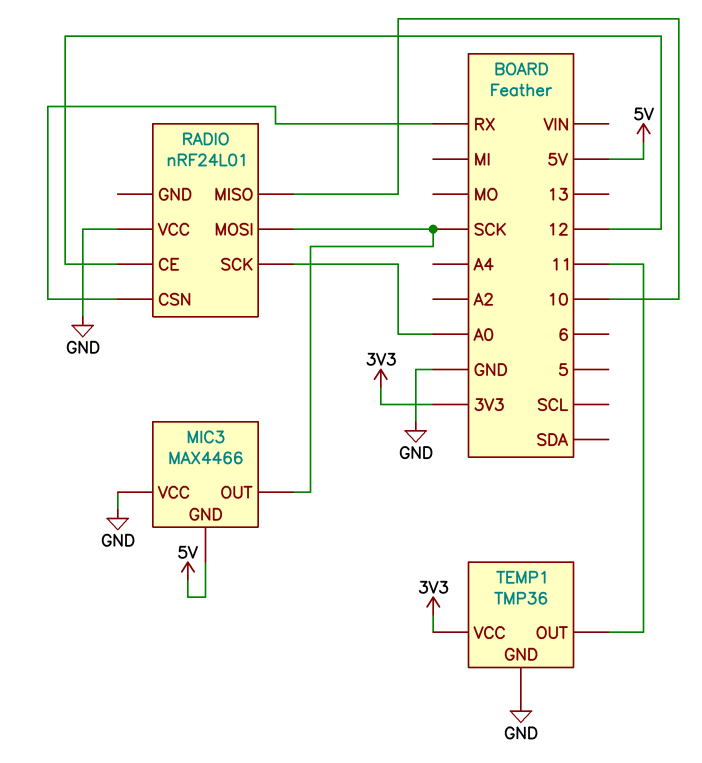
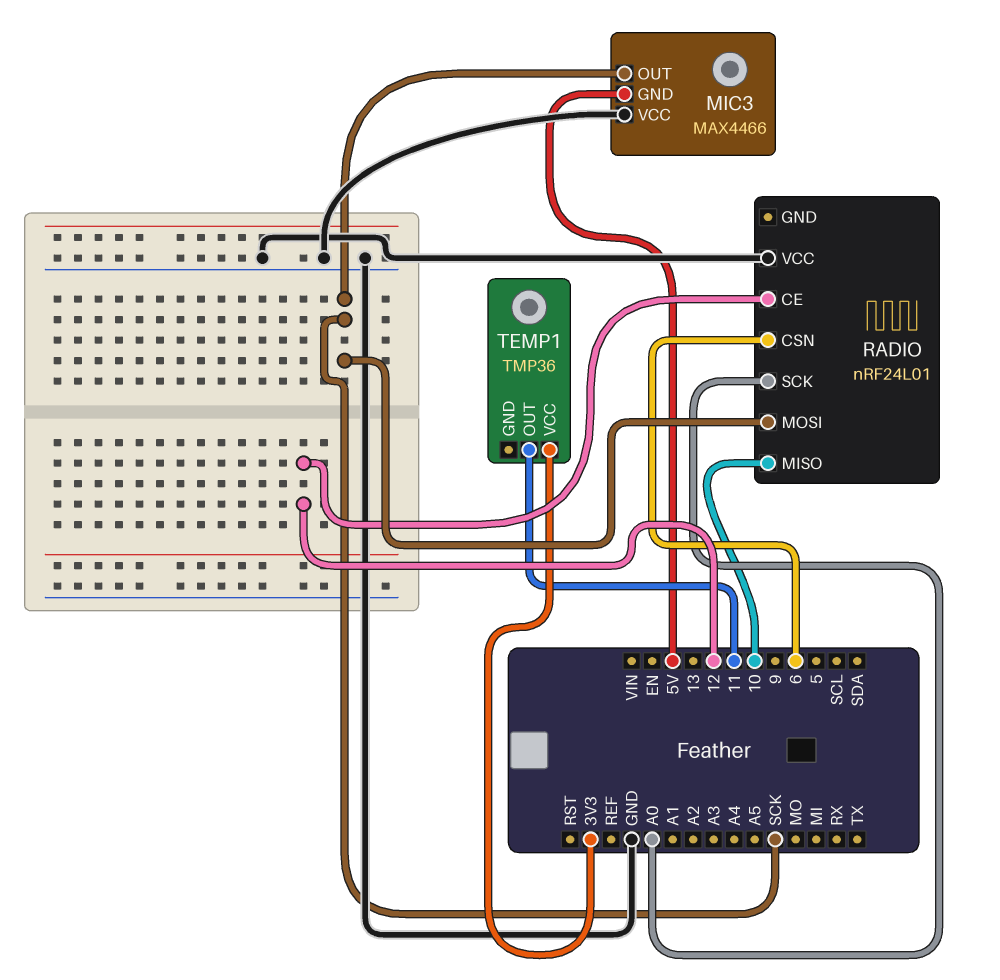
RADIO pin CSN: RX -> 6
TEMP1 pin GND: GND -> none

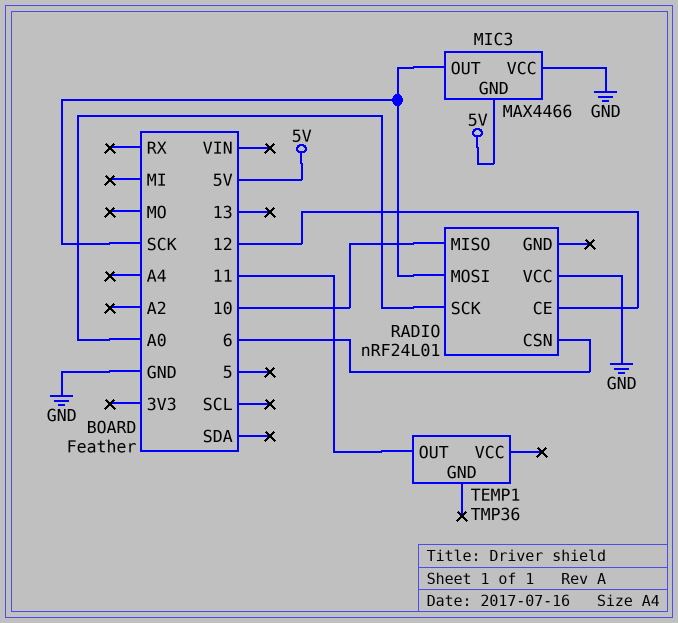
TEMP1 pin VCC: 3V3 -> none

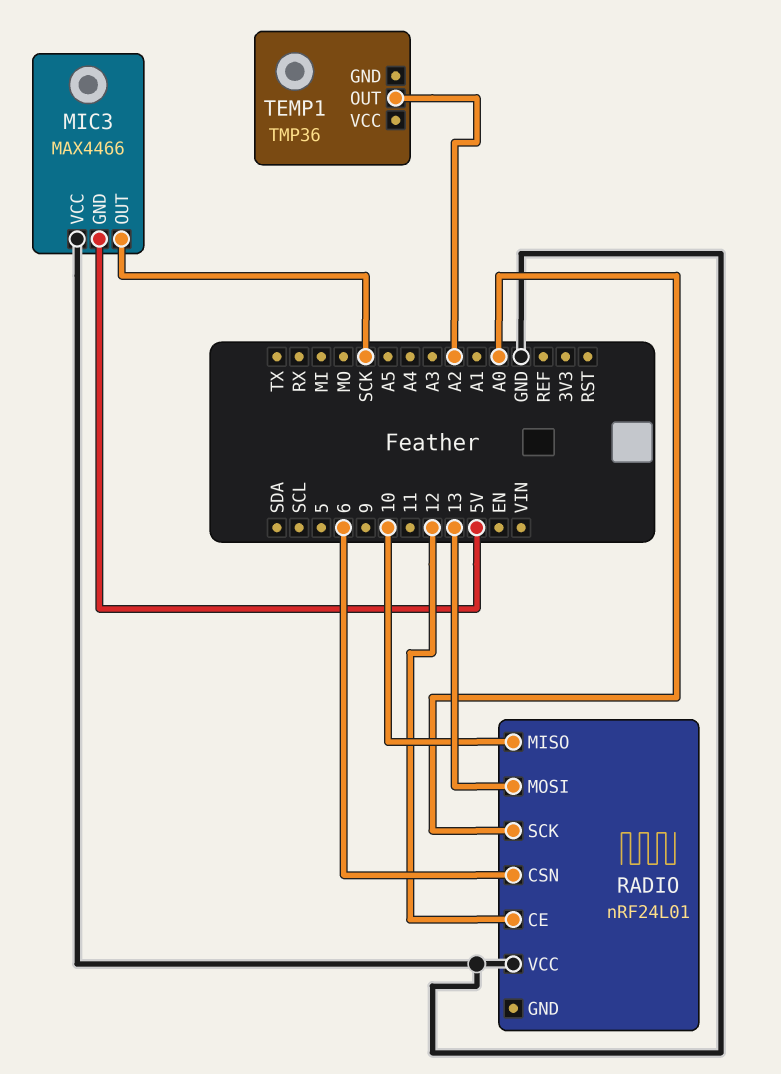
RADIO pin MOSI: SCK -> 13
TEMP1 pin OUT: 11 -> A2

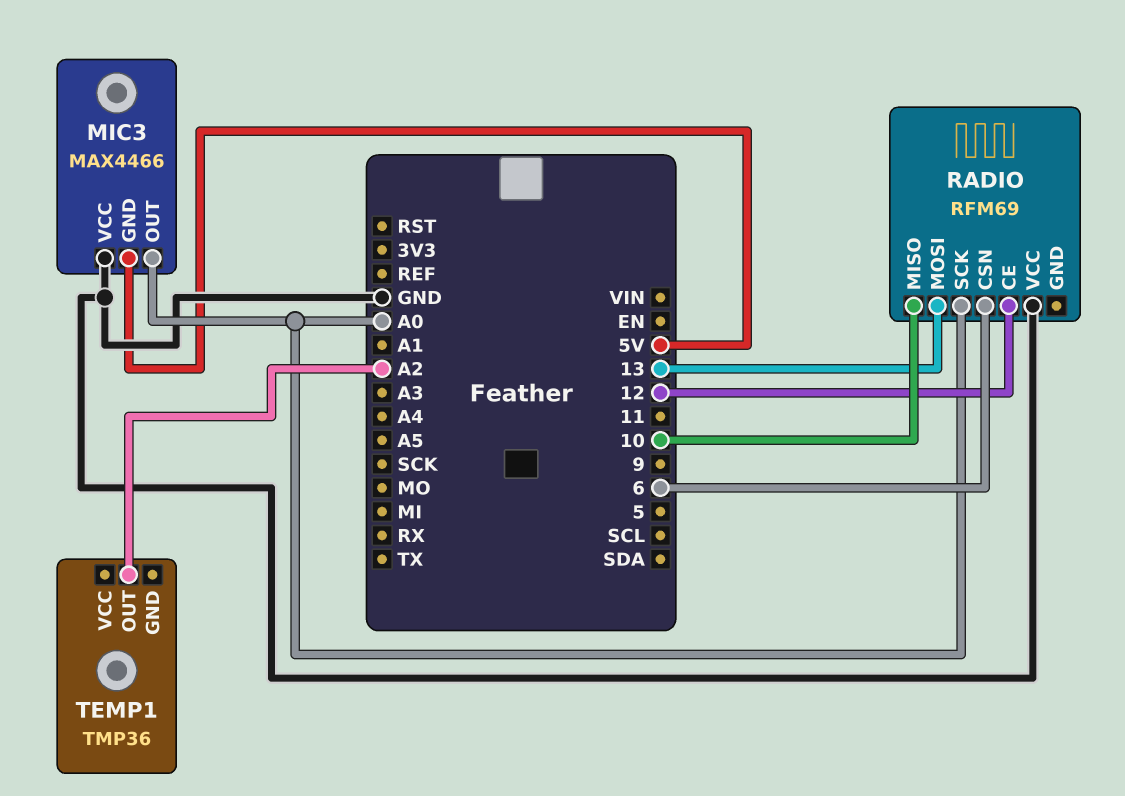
MIC3 pin OUT: SCK -> A0
RADIO: nRF24L01 -> RFM69

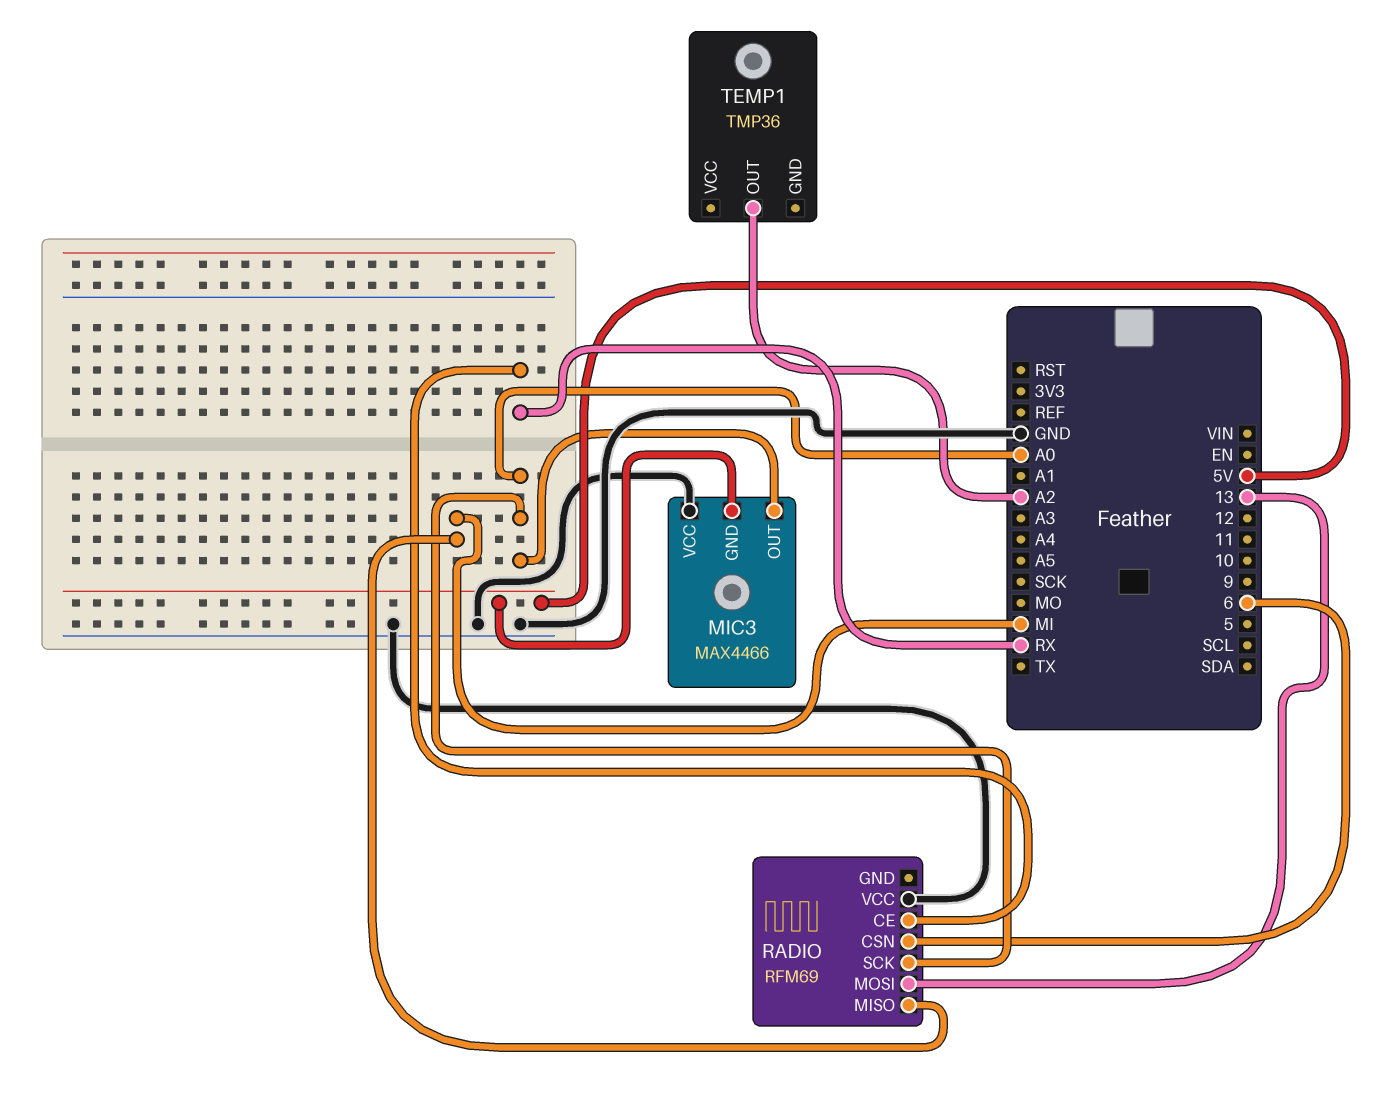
RADIO pin CE: 12 -> RX
RADIO pin MISO: 10 -> MI

